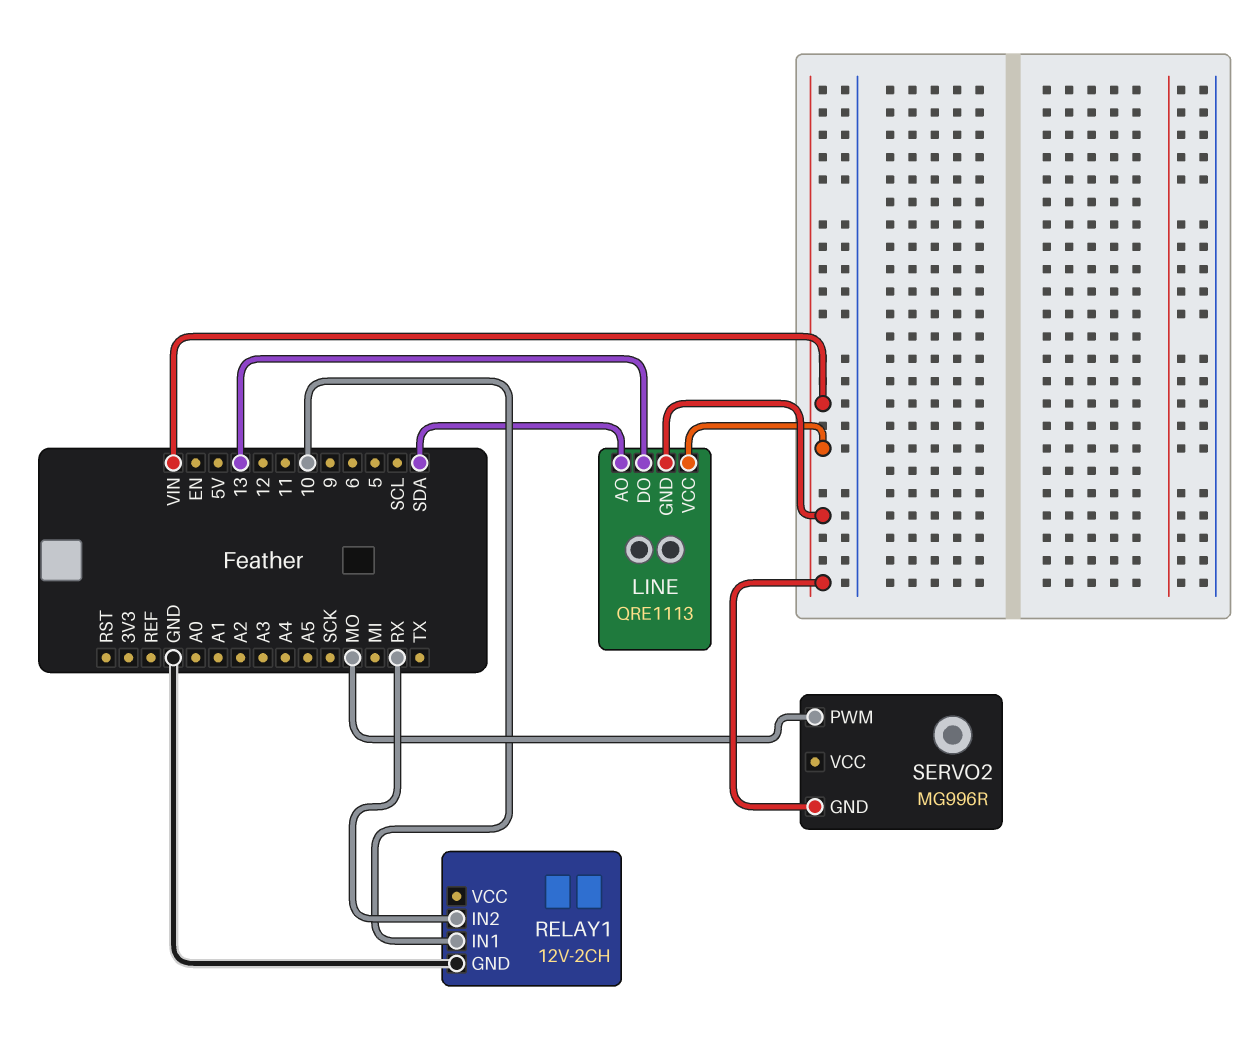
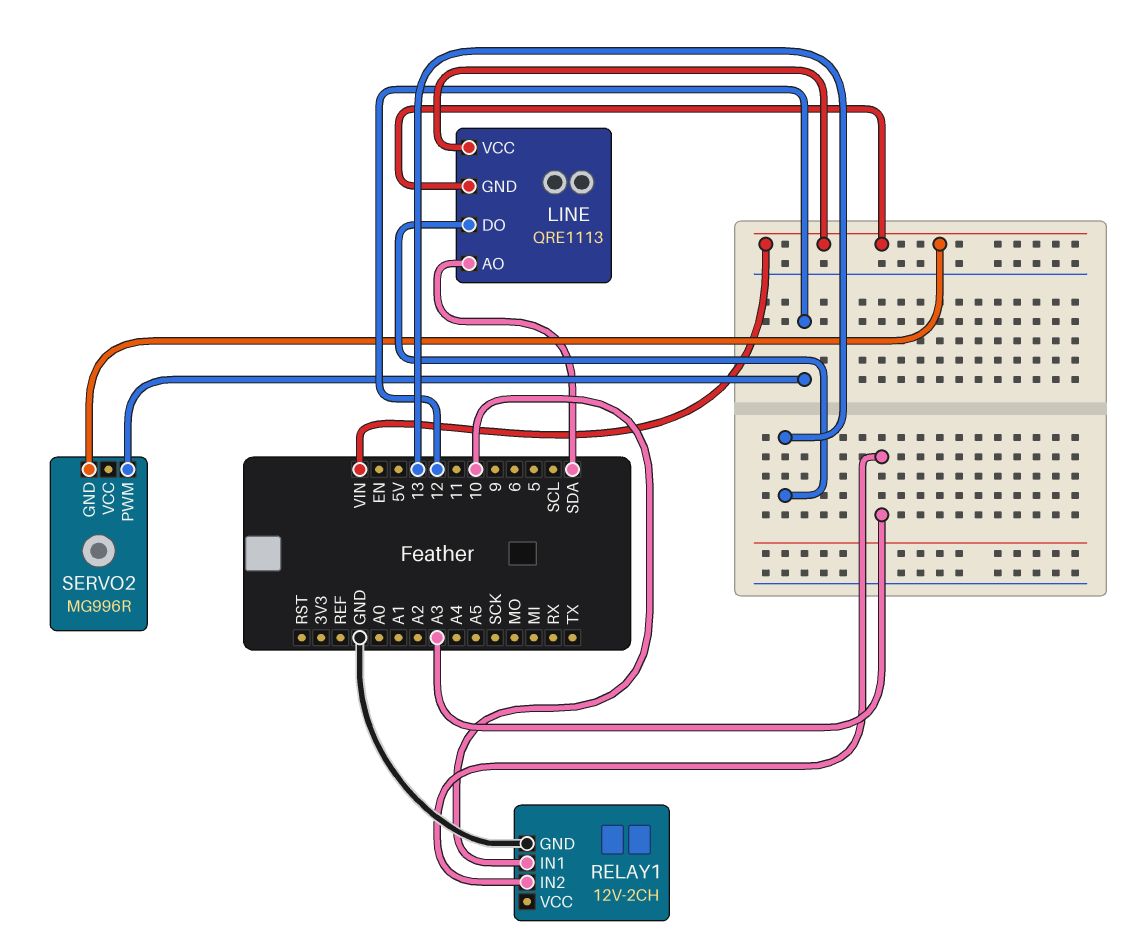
RELAY1 pin IN2: RX -> A3
SERVO2 pin PWM: MO -> 12

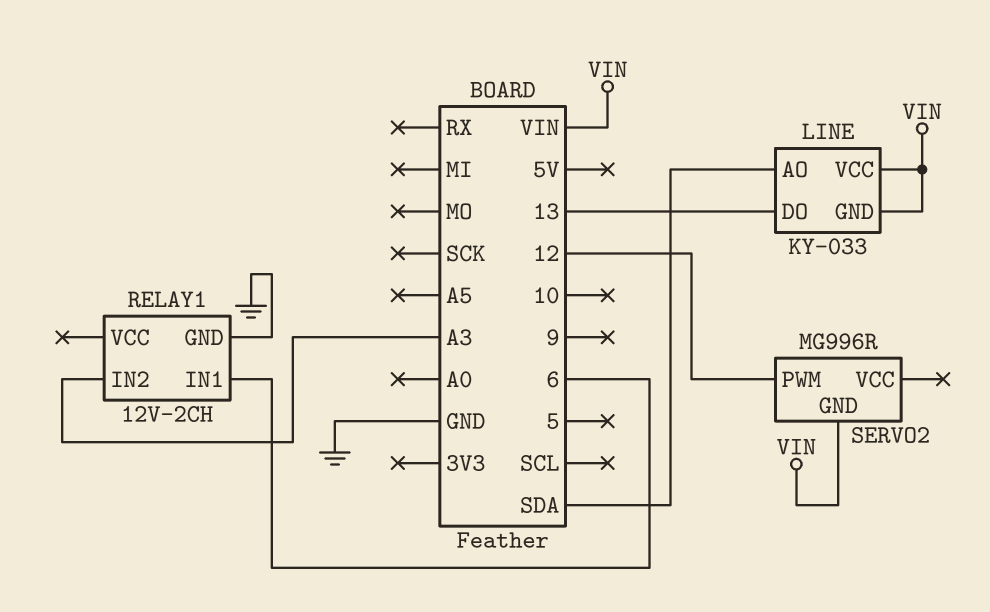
LINE: QRE1113 -> KY-033
RELAY1 pin IN1: 10 -> 6

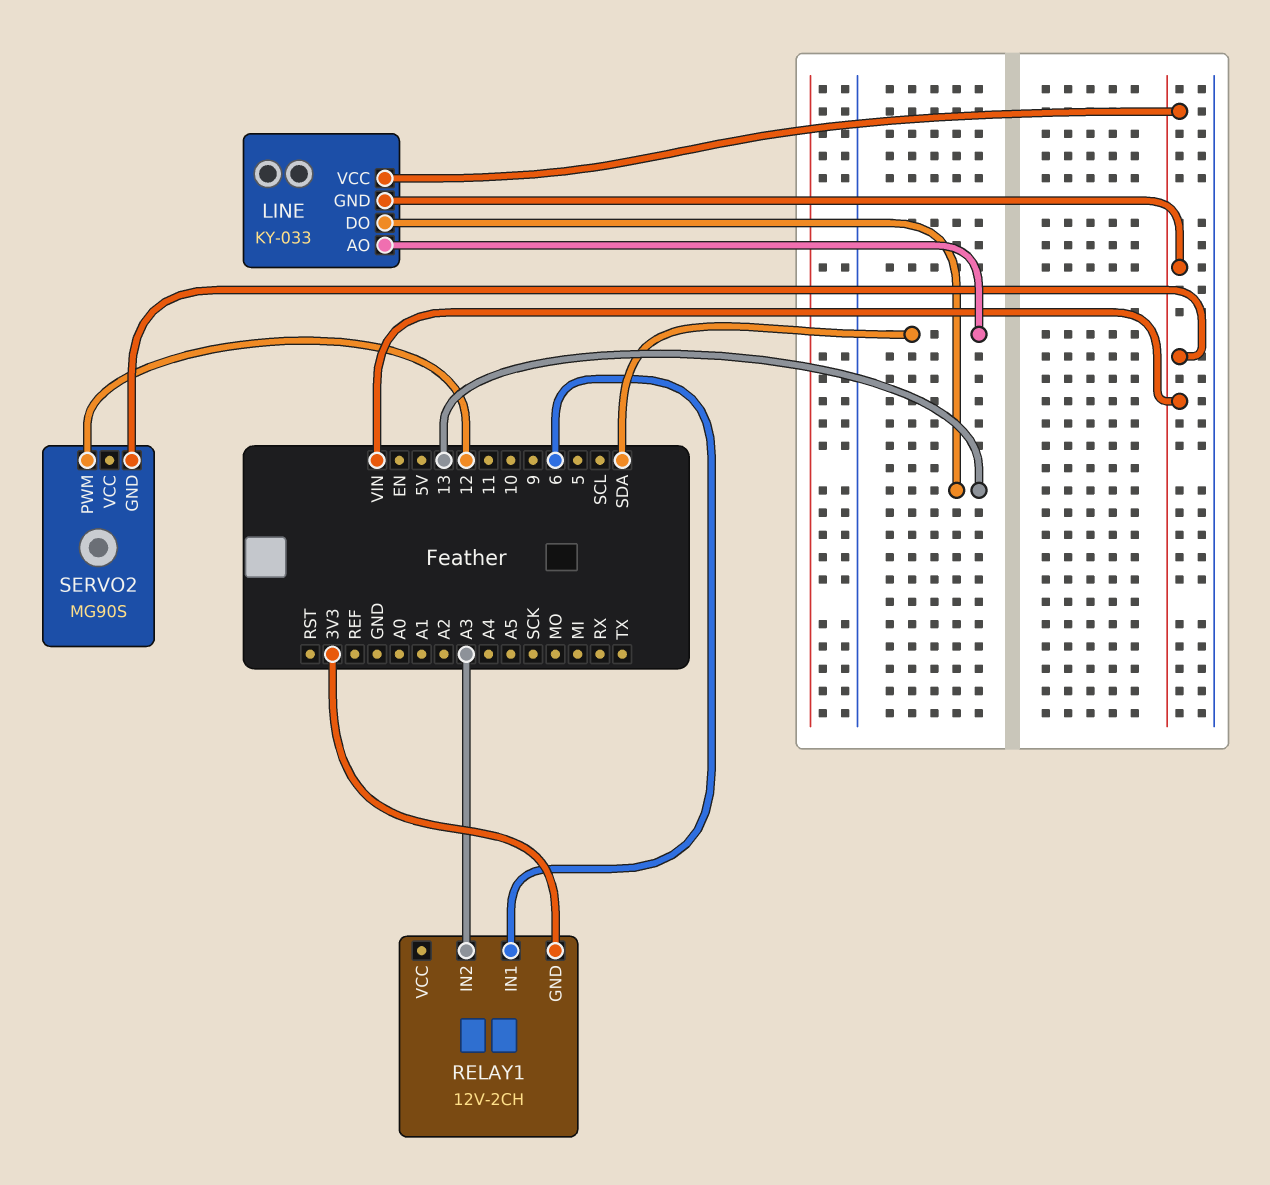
RELAY1 pin GND: GND -> 3V3
SERVO2: MG996R -> MG90S

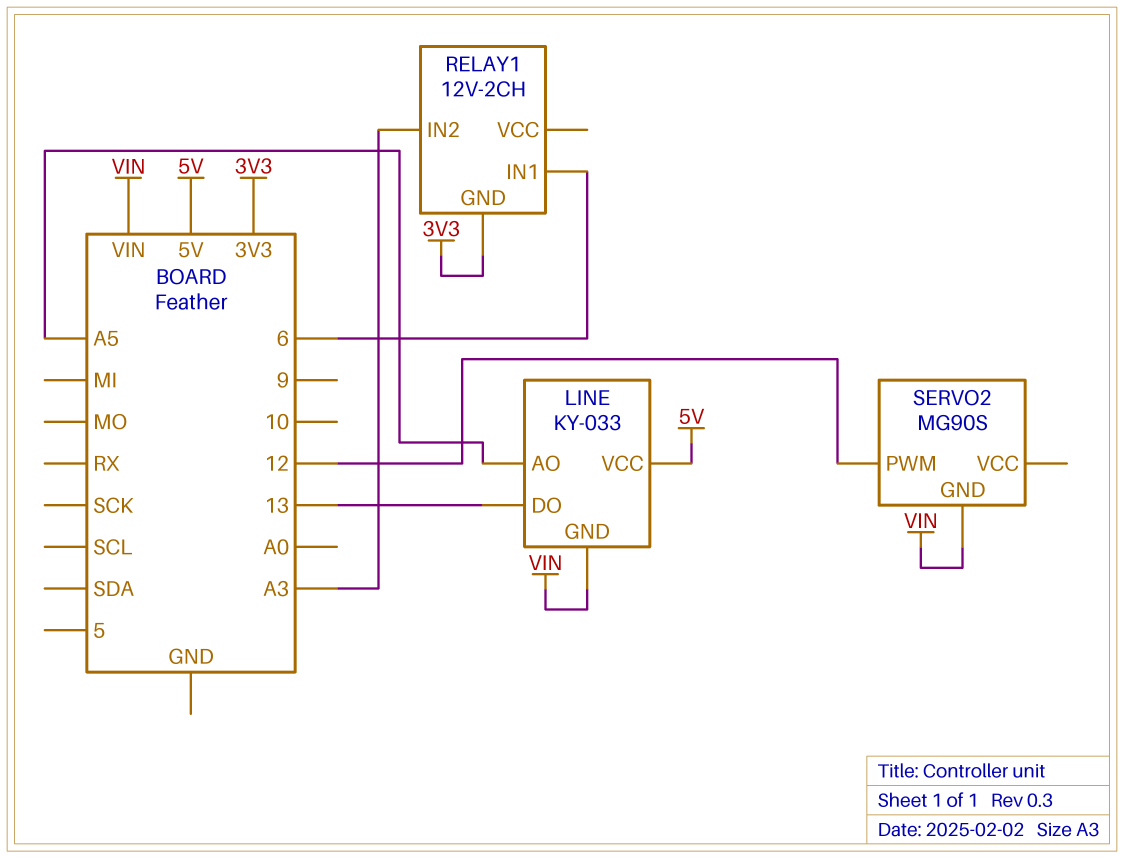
LINE pin AO: SDA -> A5
LINE pin VCC: VIN -> 5V

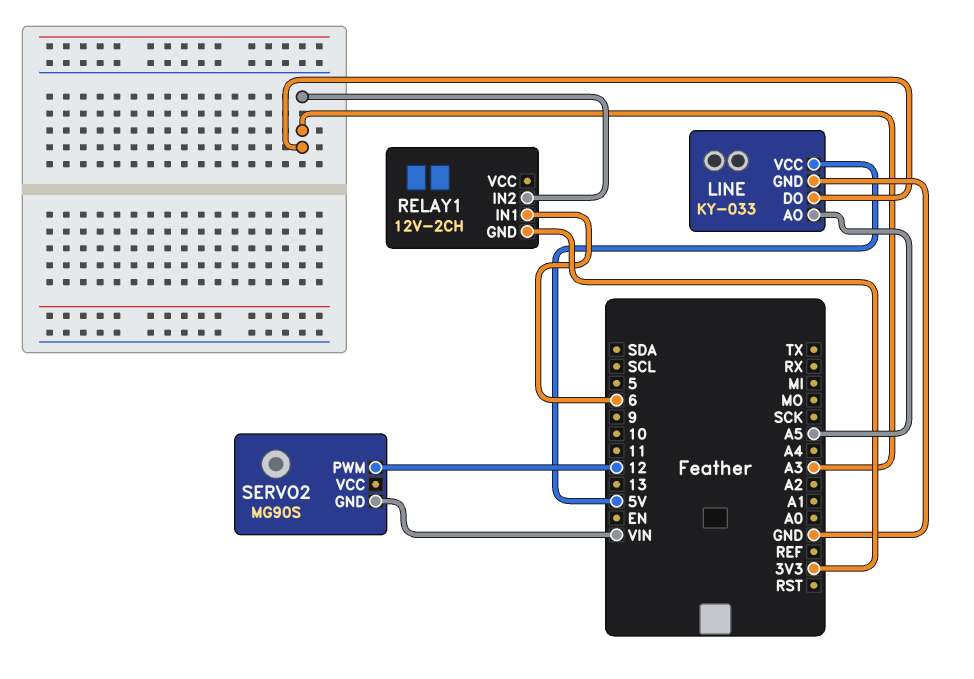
LINE pin DO: 13 -> A3
LINE pin GND: VIN -> GND

